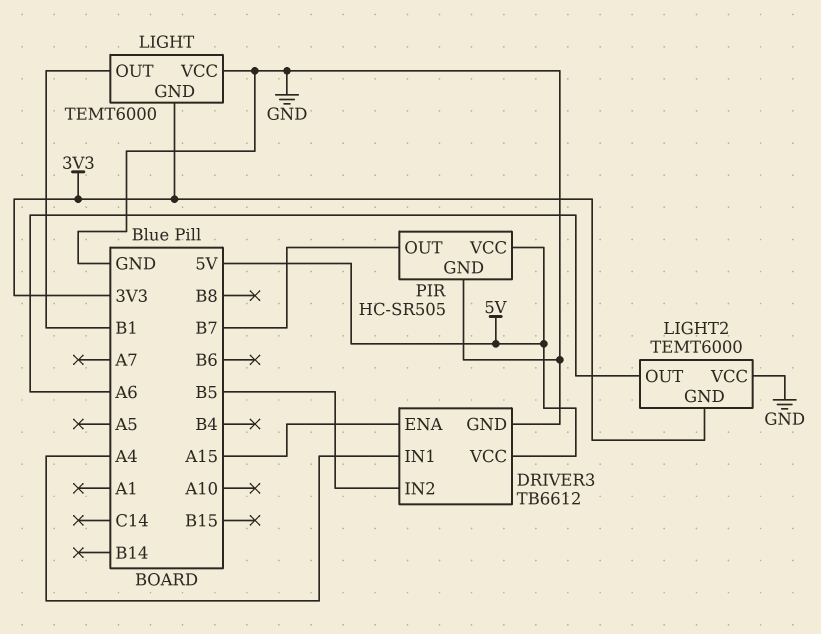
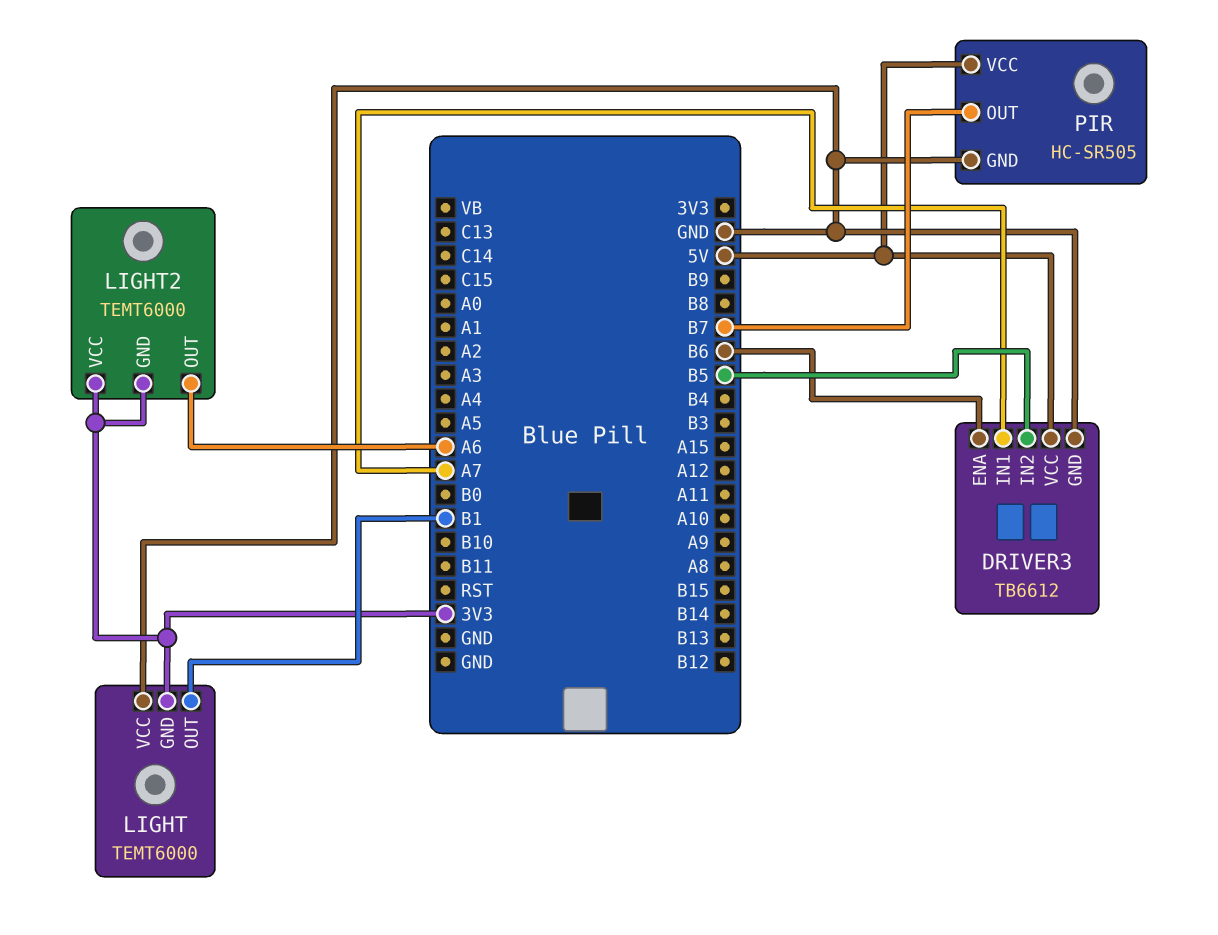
DRIVER3 pin ENA: A15 -> B6
DRIVER3 pin IN1: A4 -> A7
LIGHT2 pin VCC: GND -> 3V3

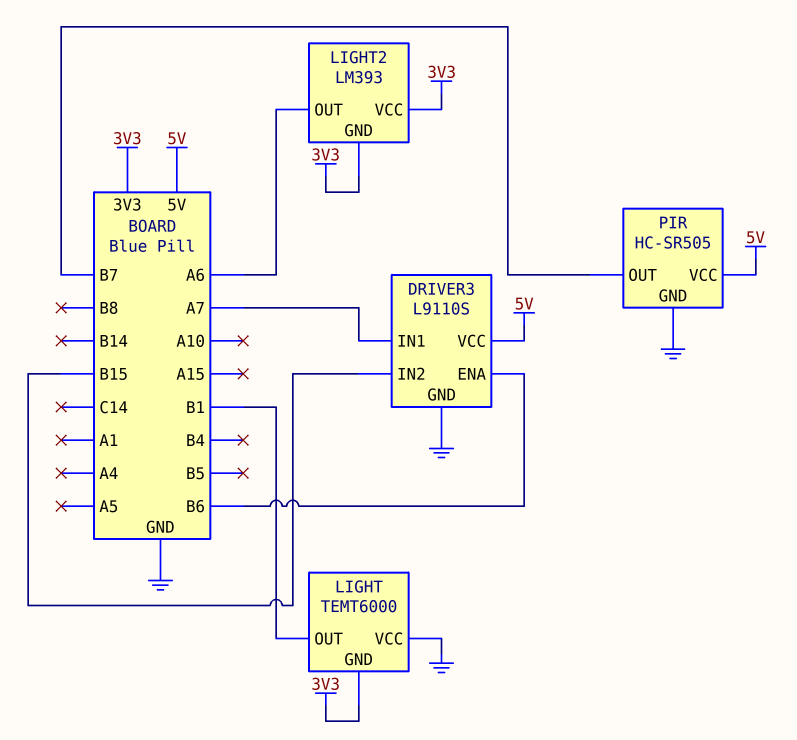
DRIVER3: TB6612 -> L9110S
DRIVER3 pin IN2: B5 -> B15
LIGHT2: TEMT6000 -> LM393

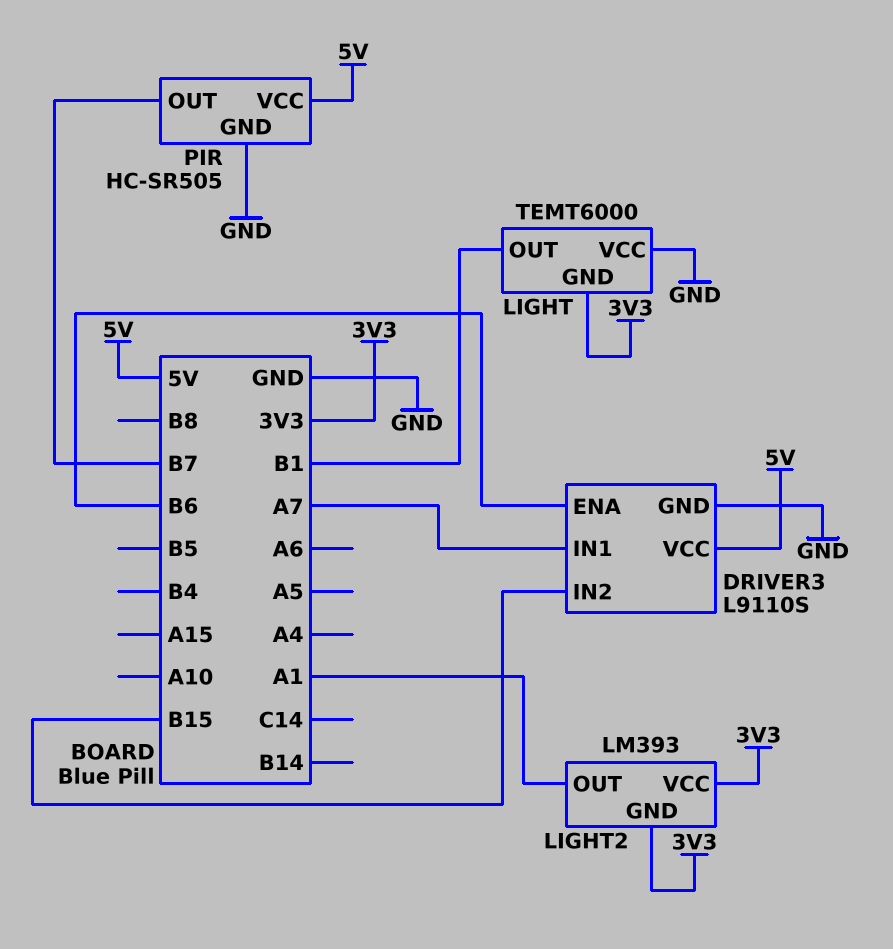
LIGHT2 pin OUT: A6 -> A1

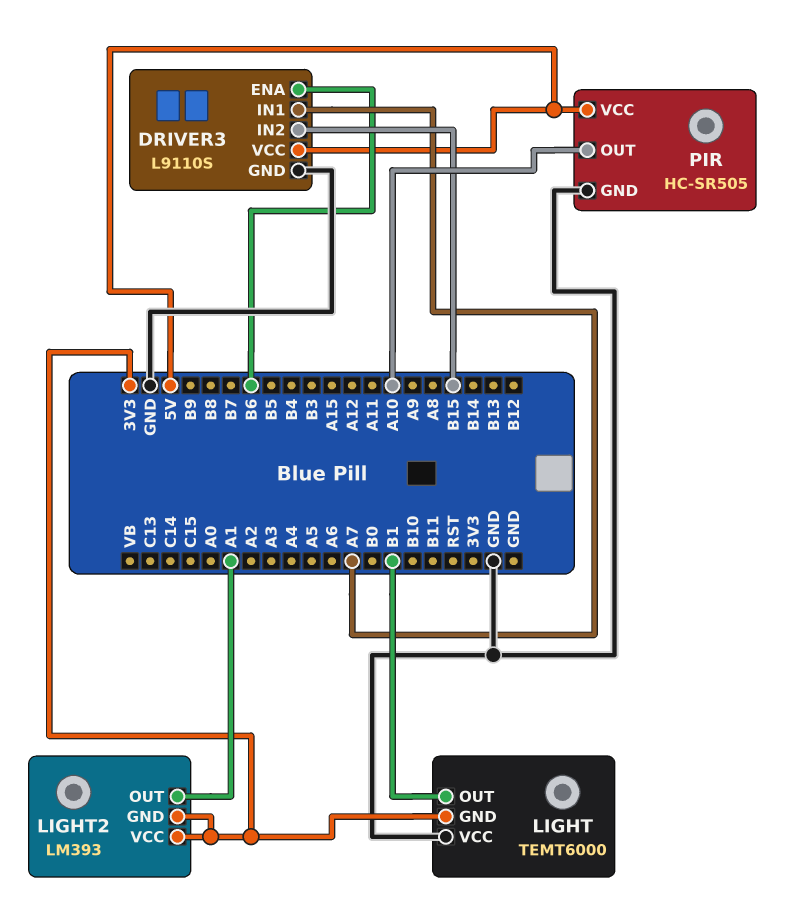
PIR pin OUT: B7 -> A10

